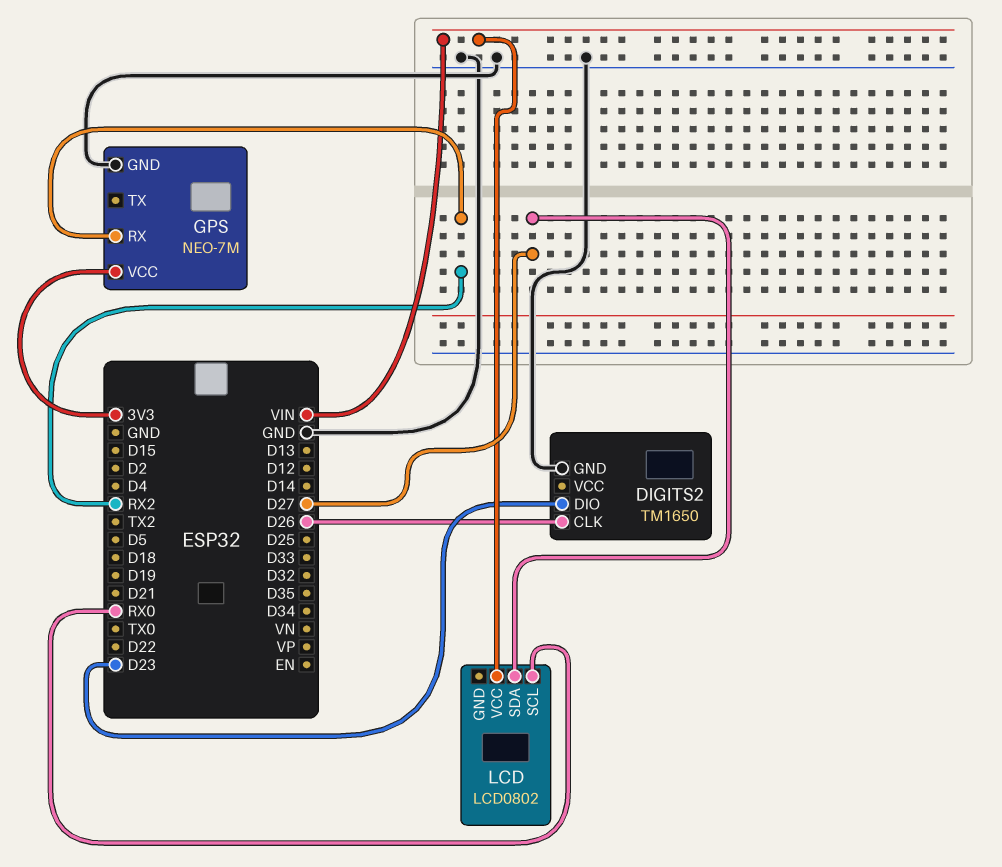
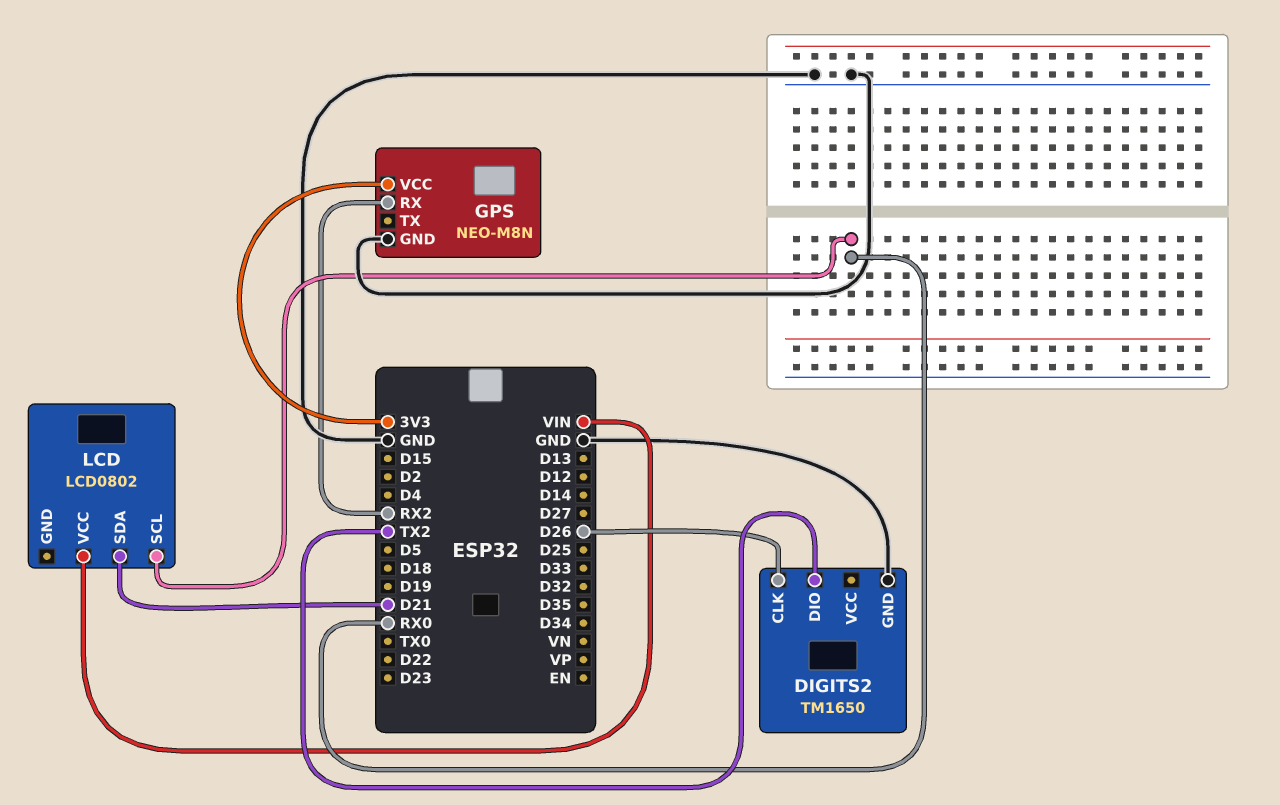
DIGITS2 pin DIO: D23 -> TX2
GPS: NEO-7M -> NEO-M8N
LCD pin SDA: D27 -> D21

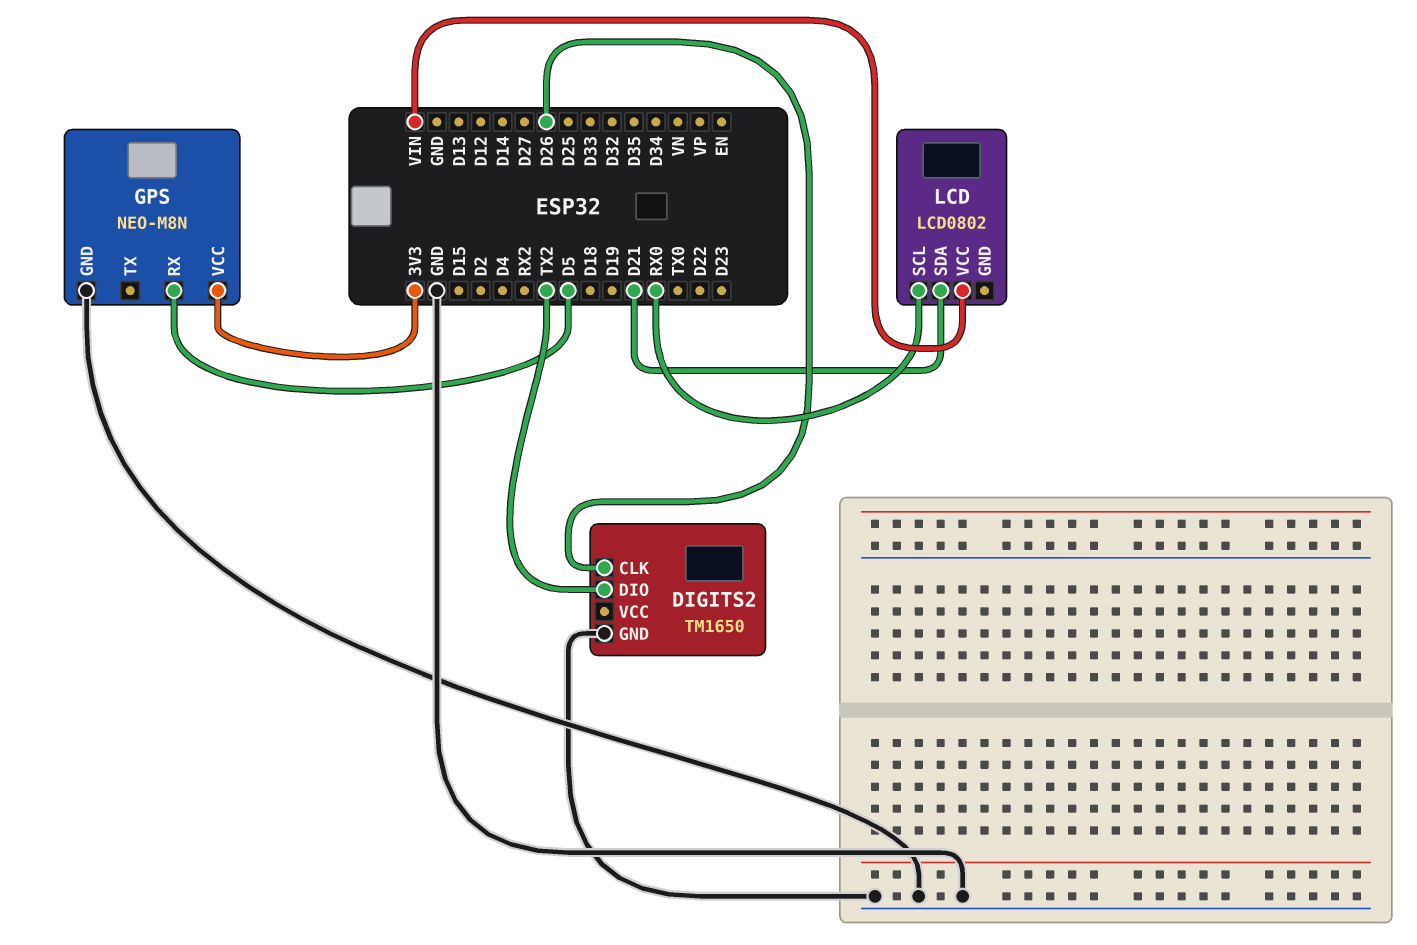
GPS pin RX: RX2 -> D5

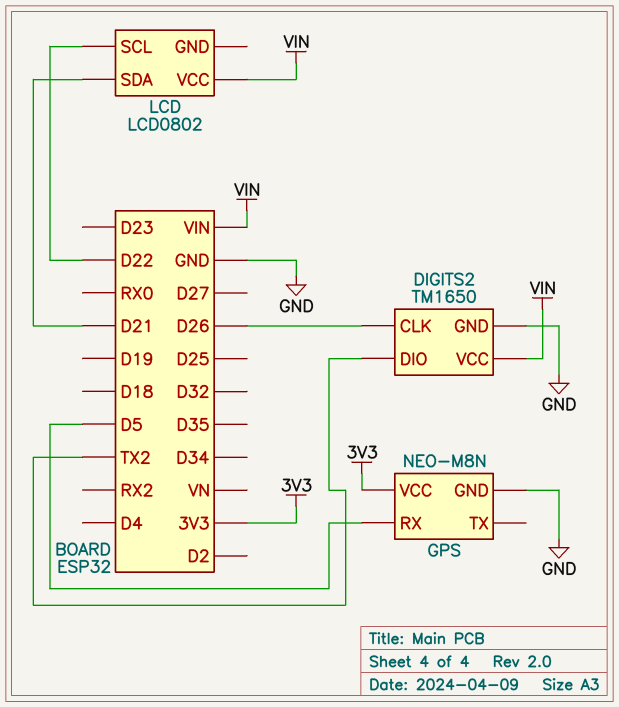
DIGITS2 pin VCC: none -> VIN
LCD pin SCL: RX0 -> D22

